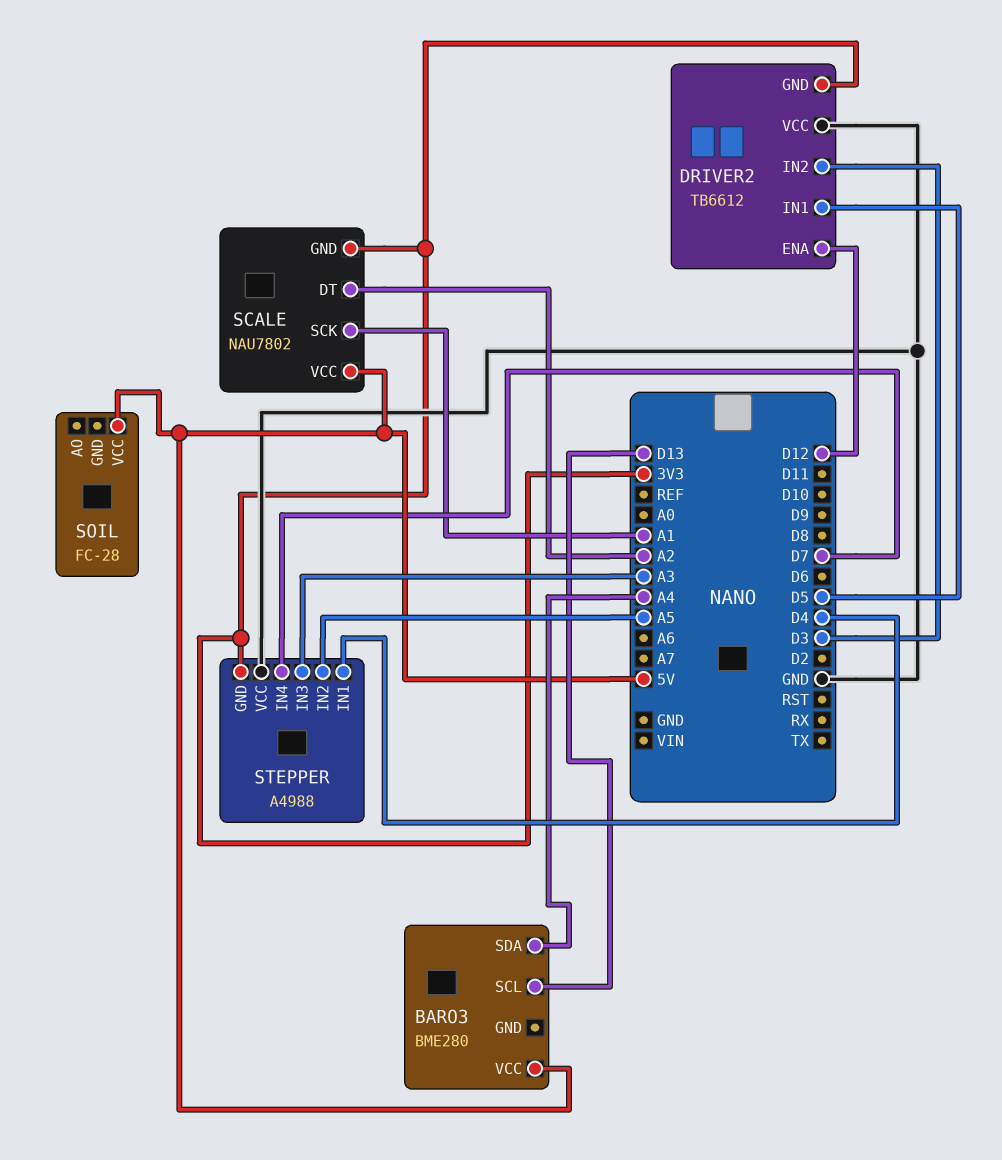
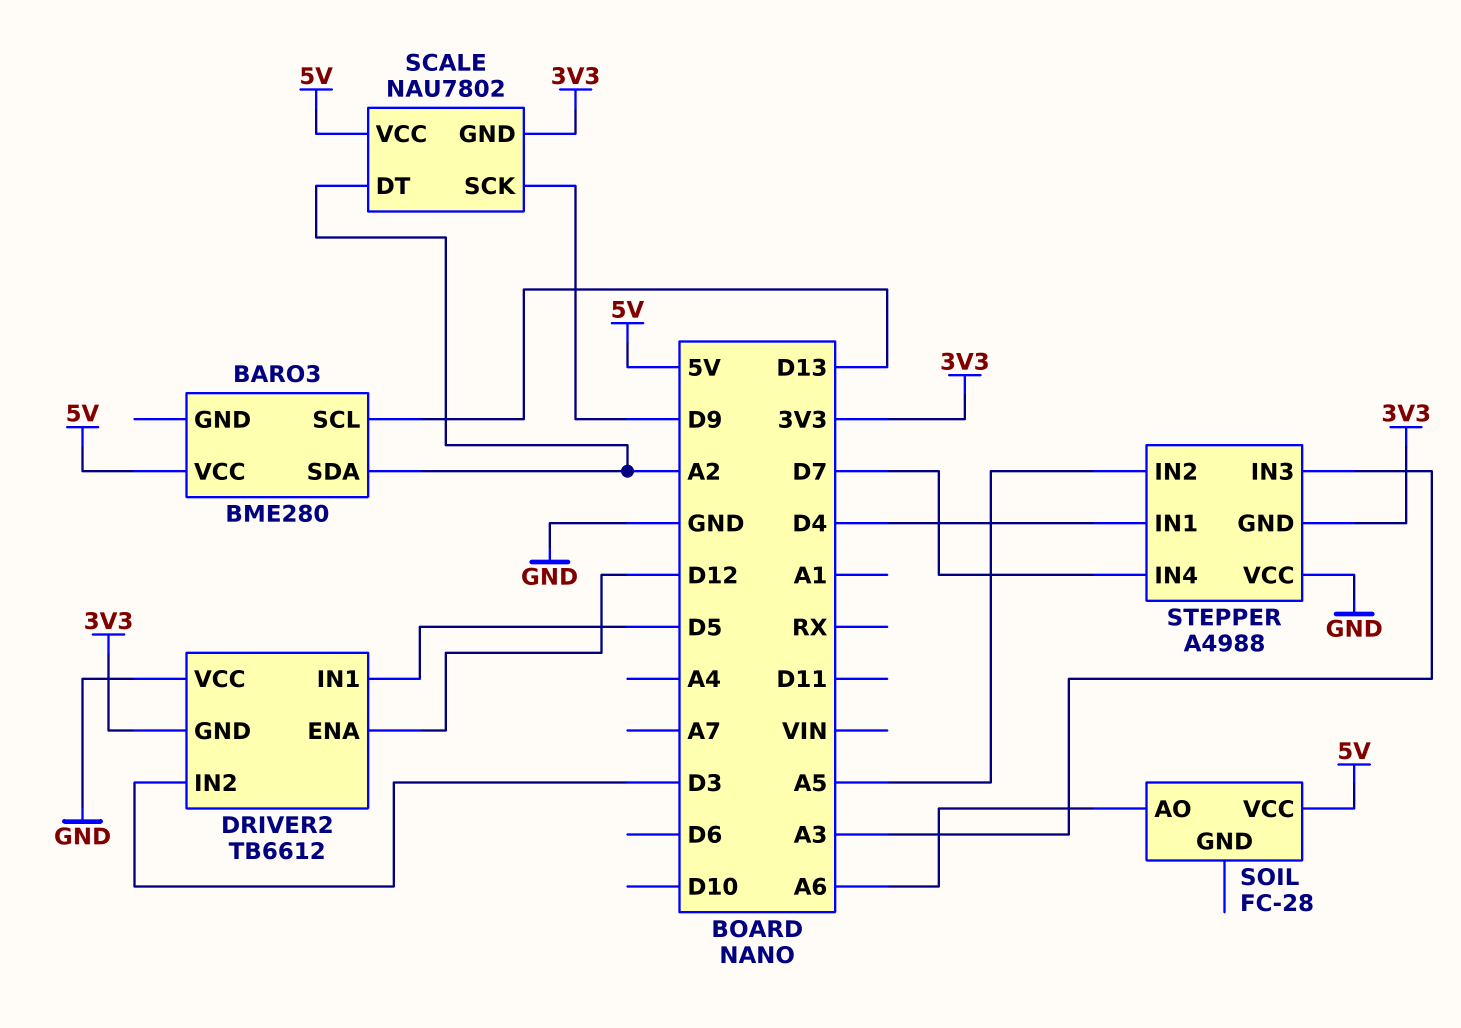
BARO3 pin SDA: A4 -> A2
SCALE pin SCK: A1 -> D9
SOIL pin AO: none -> A6

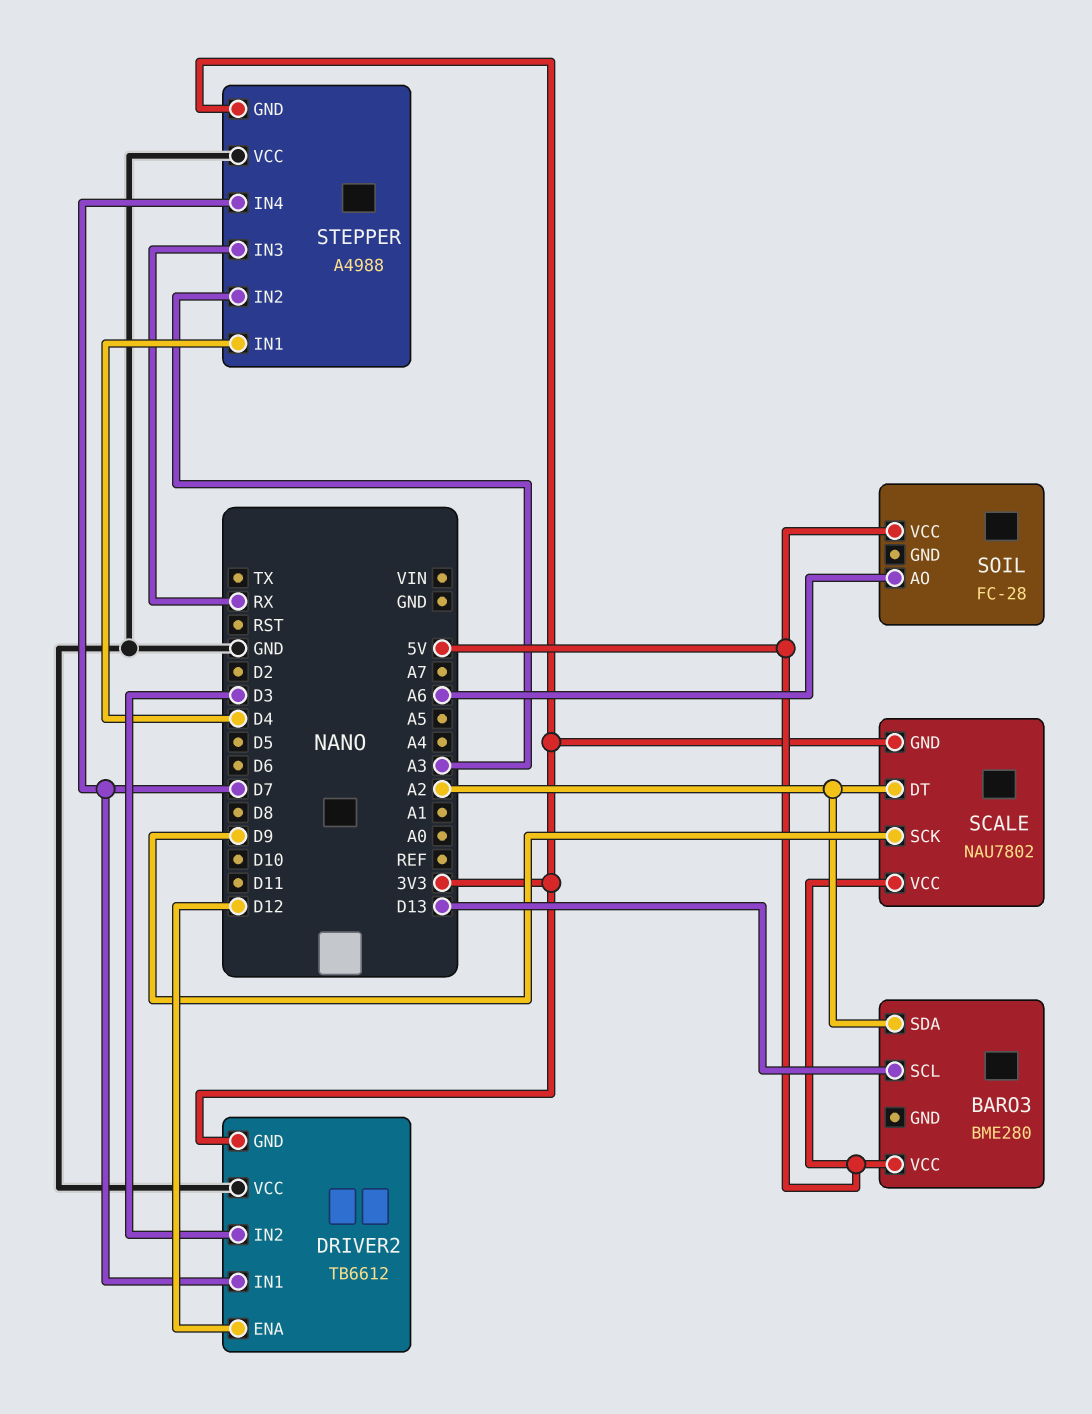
DRIVER2 pin IN1: D5 -> D7
STEPPER pin IN2: A5 -> A3
STEPPER pin IN3: A3 -> RX

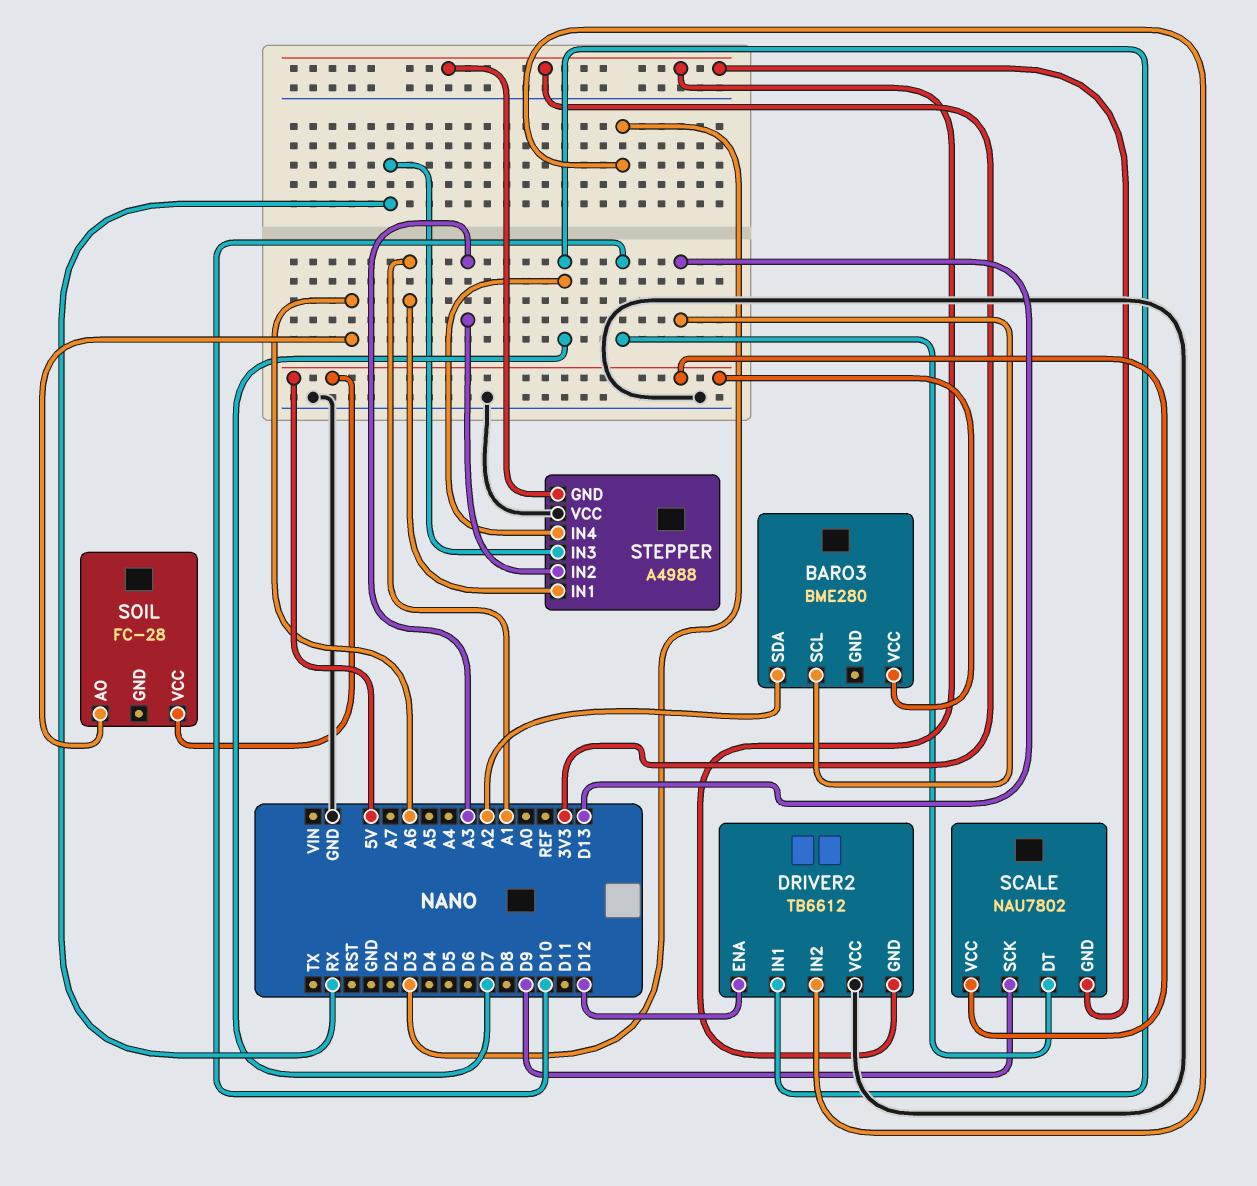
SCALE pin DT: A2 -> D10
STEPPER pin IN1: D4 -> A1

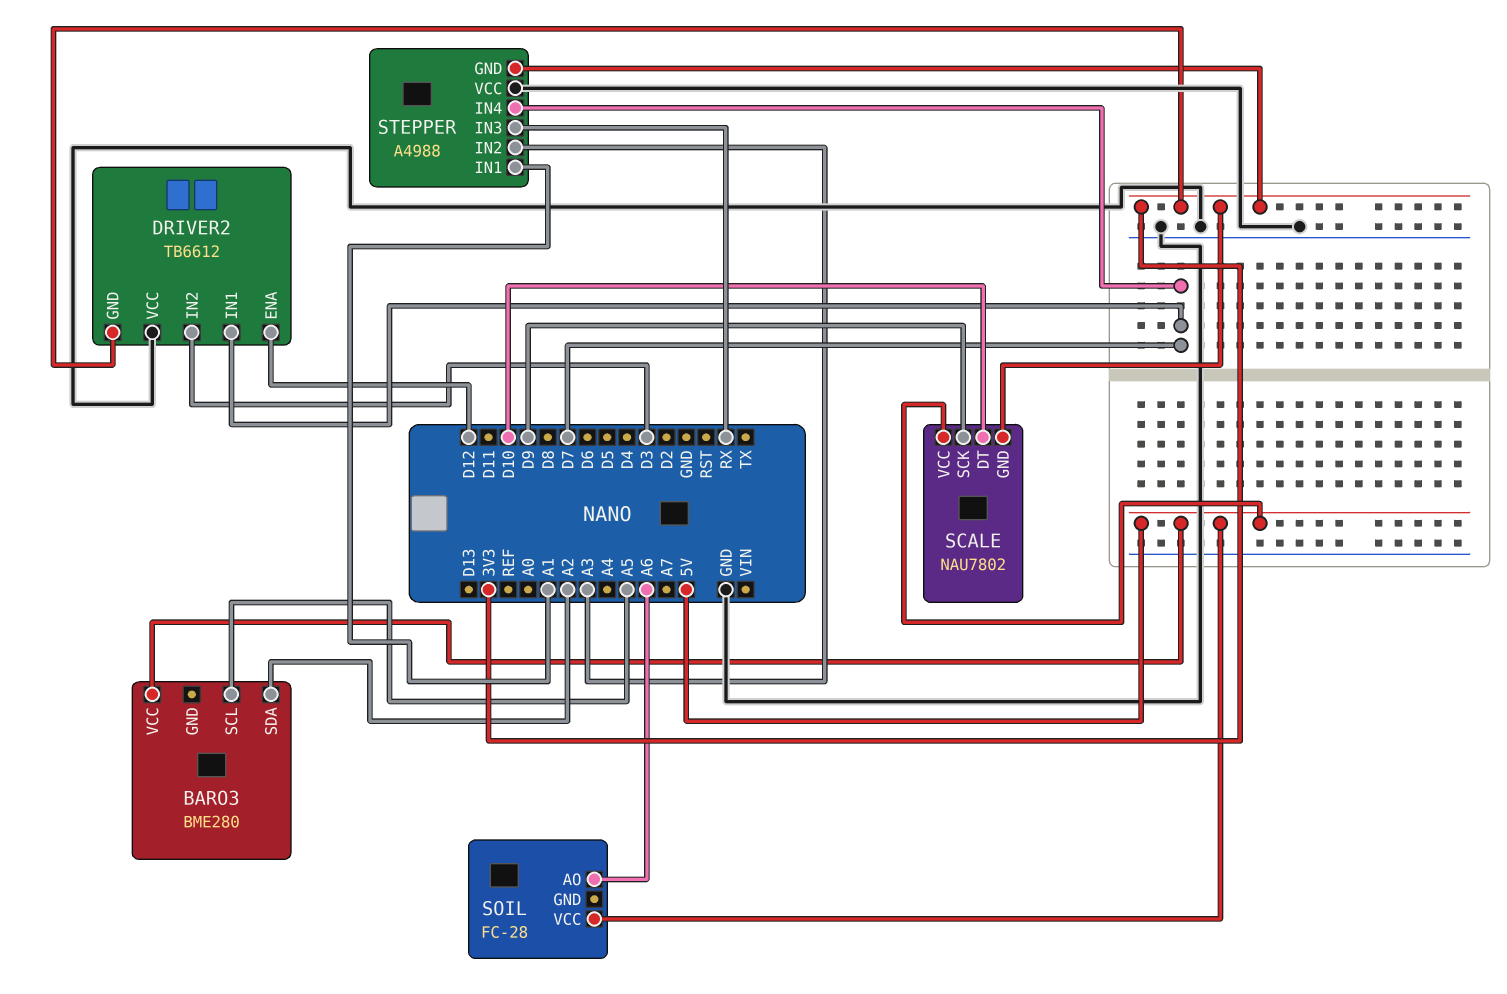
BARO3 pin SCL: D13 -> A5

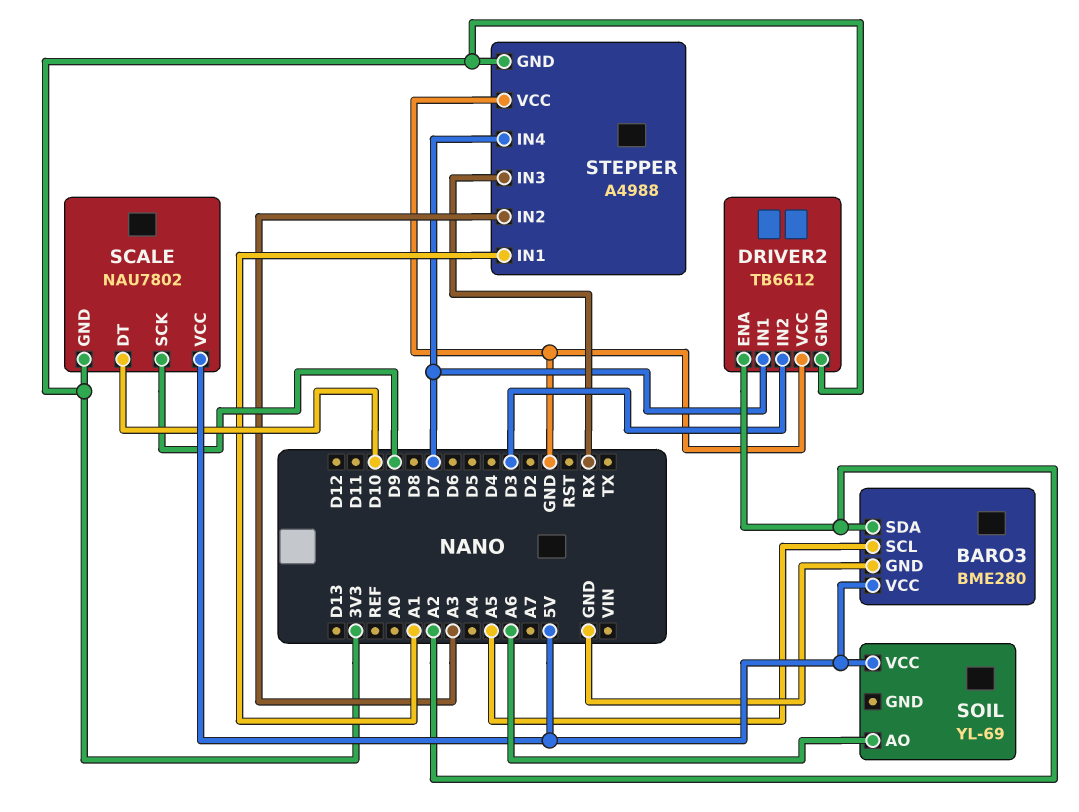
BARO3 pin GND: none -> GND
DRIVER2 pin ENA: D12 -> A2
SOIL: FC-28 -> YL-69

